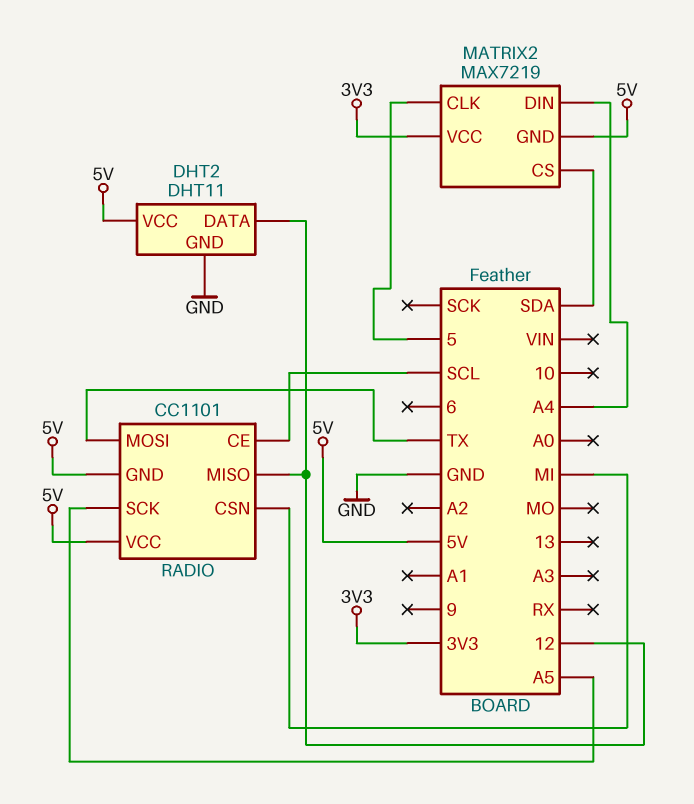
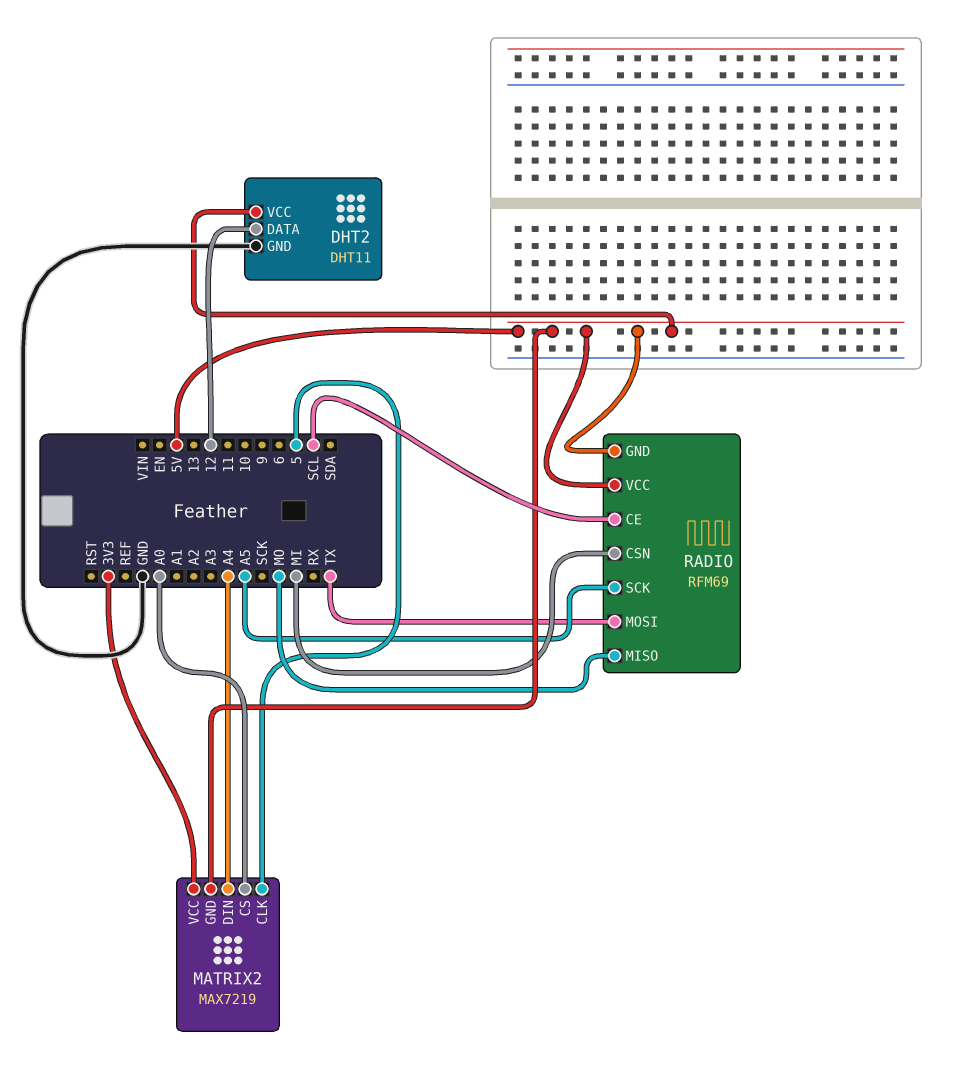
MATRIX2 pin CS: SDA -> A0
RADIO: CC1101 -> RFM69
RADIO pin MISO: 12 -> MO

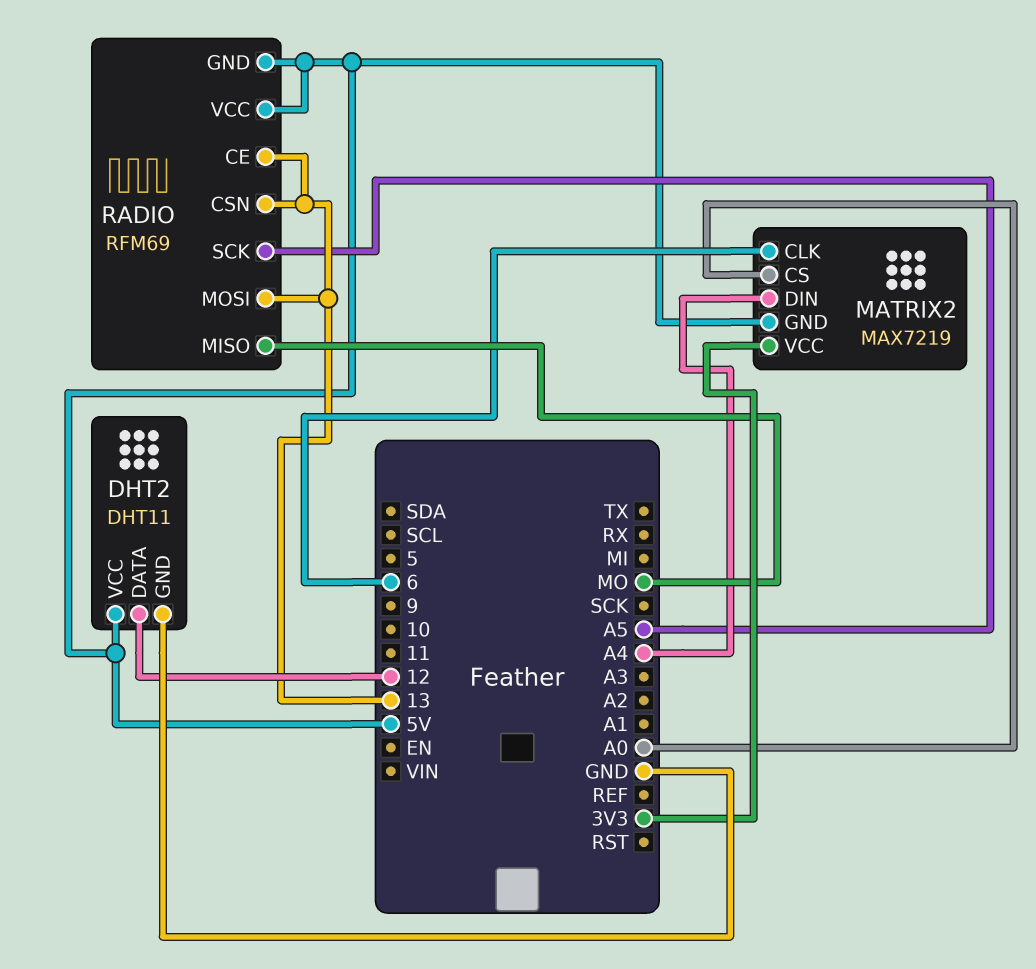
MATRIX2 pin CLK: 5 -> 6
RADIO pin CE: SCL -> 13
RADIO pin CSN: MI -> 13
RADIO pin MOSI: TX -> 13

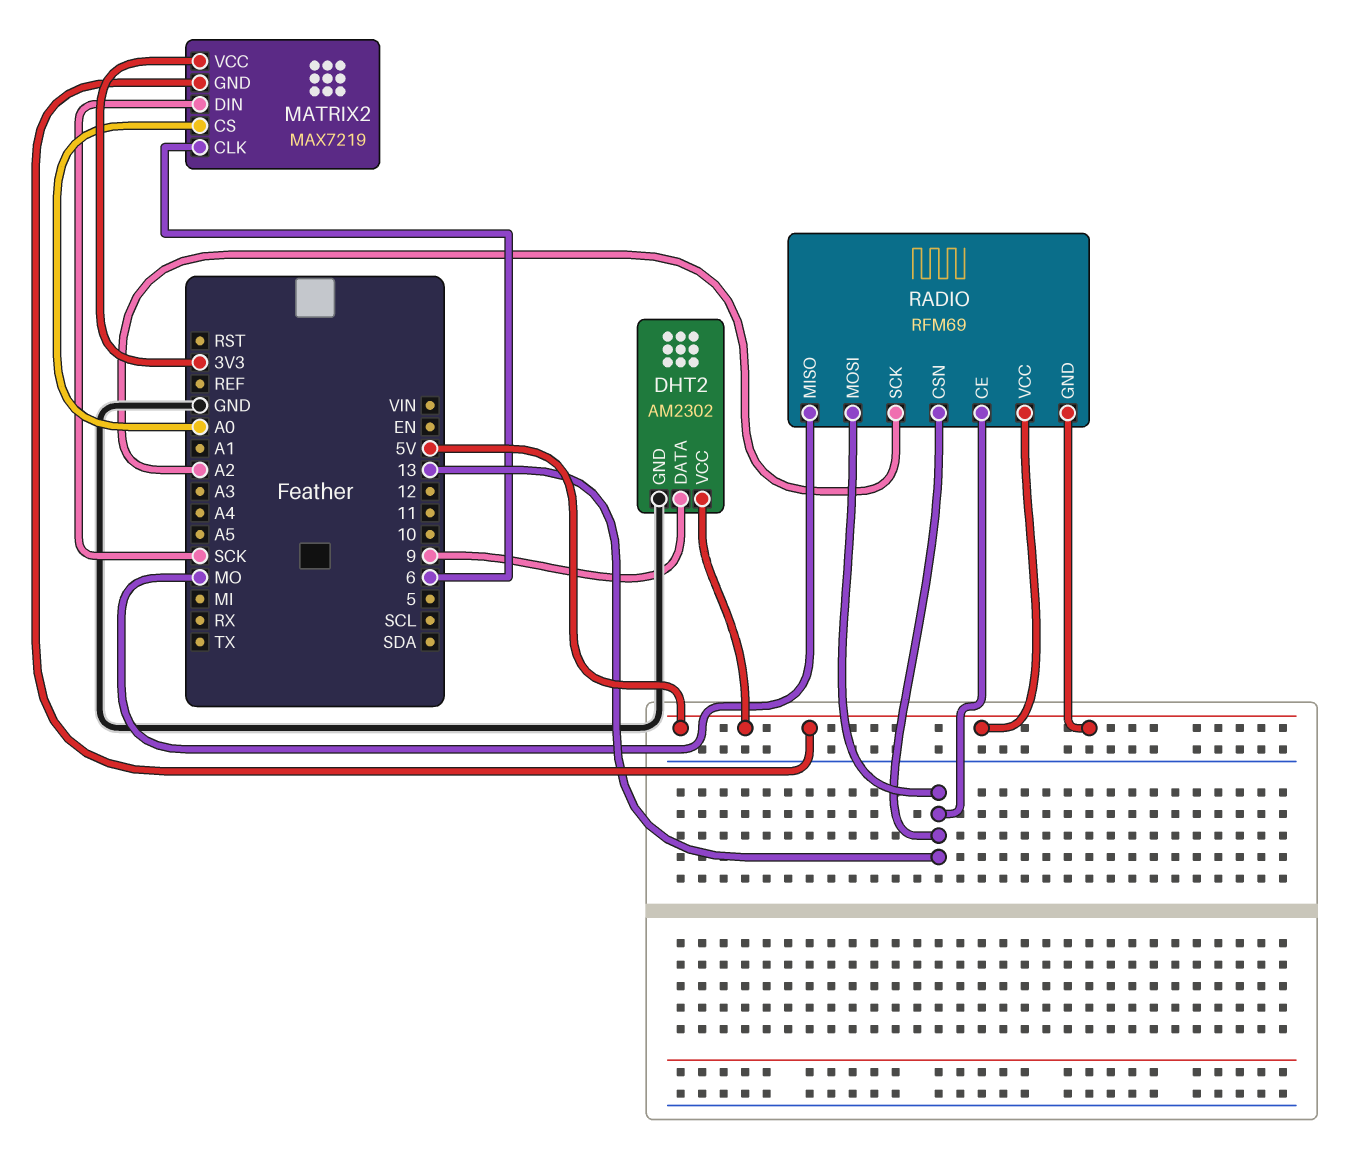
DHT2: DHT11 -> AM2302
DHT2 pin DATA: 12 -> 9
MATRIX2 pin DIN: A4 -> SCK
RADIO pin SCK: A5 -> A2

